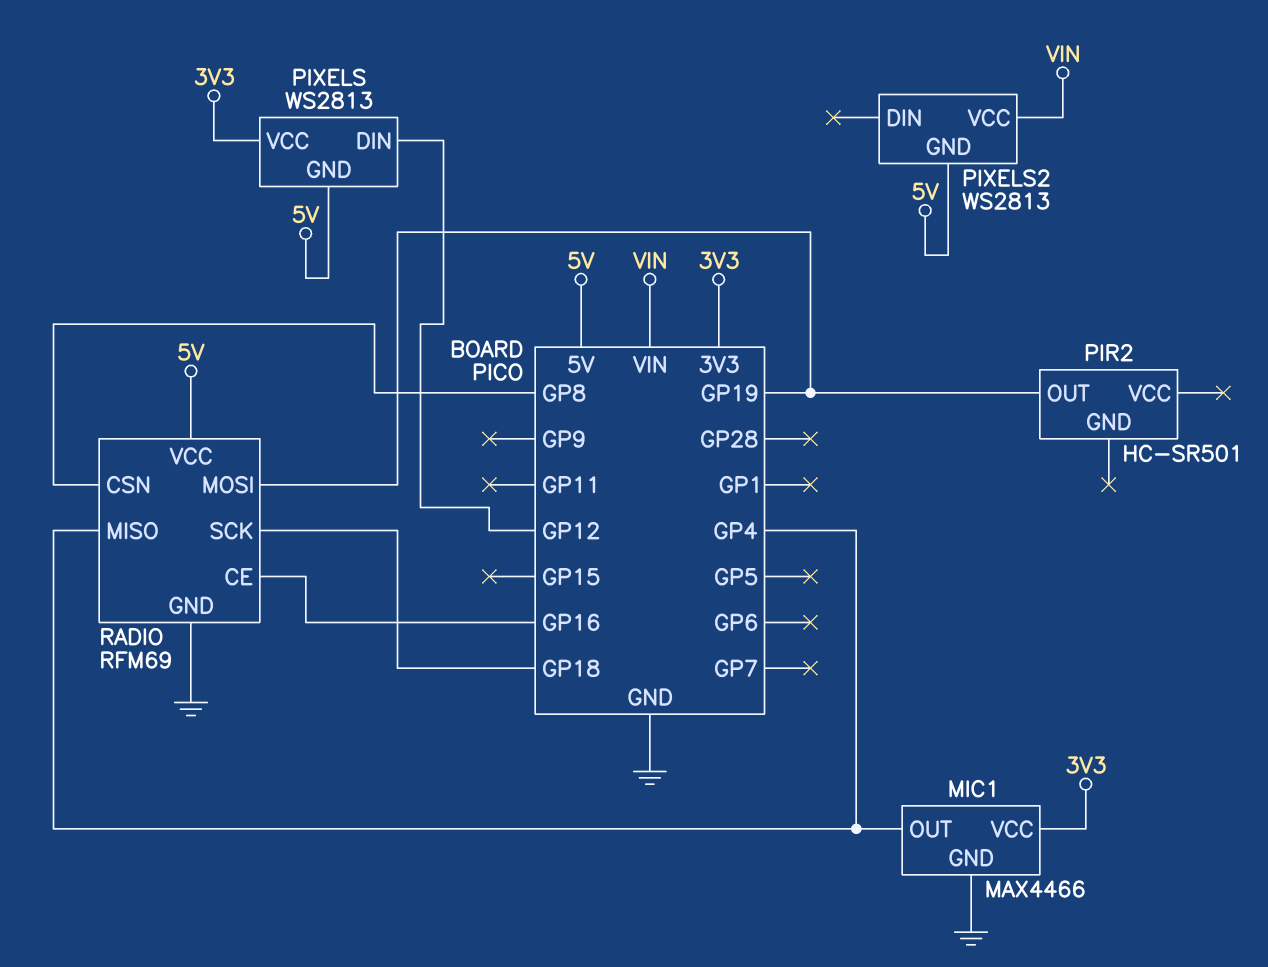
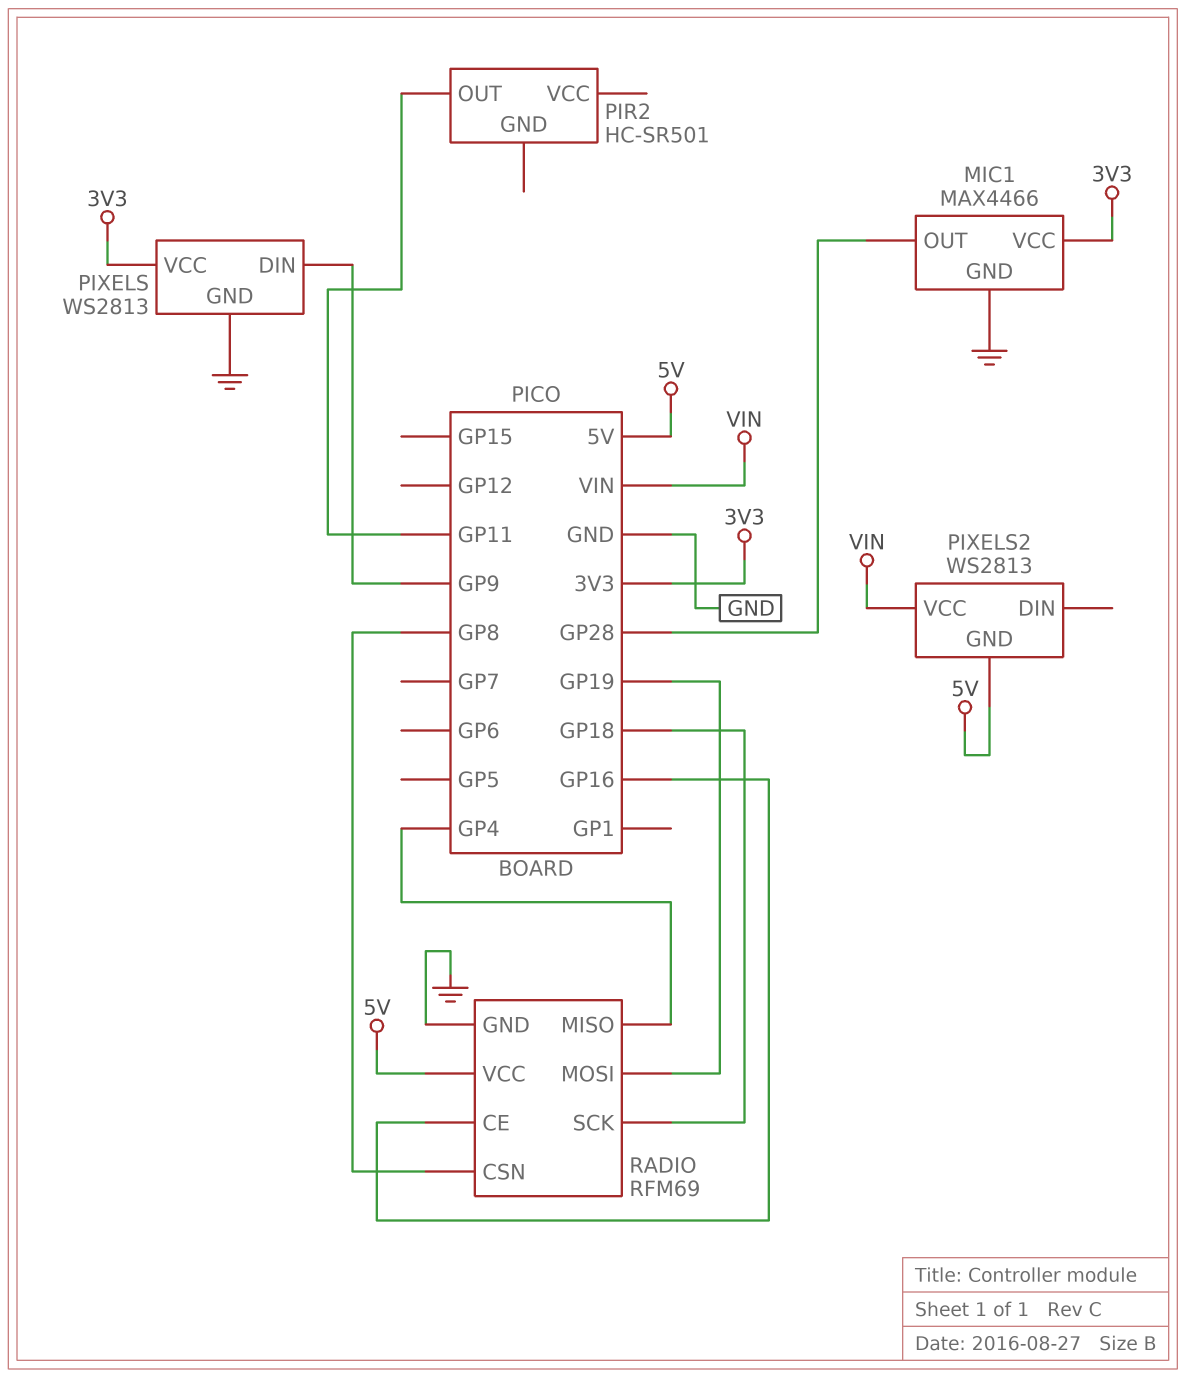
MIC1 pin OUT: GP4 -> GP28
PIR2 pin OUT: GP19 -> GP11
PIXELS pin DIN: GP12 -> GP9
PIXELS pin GND: 5V -> GND

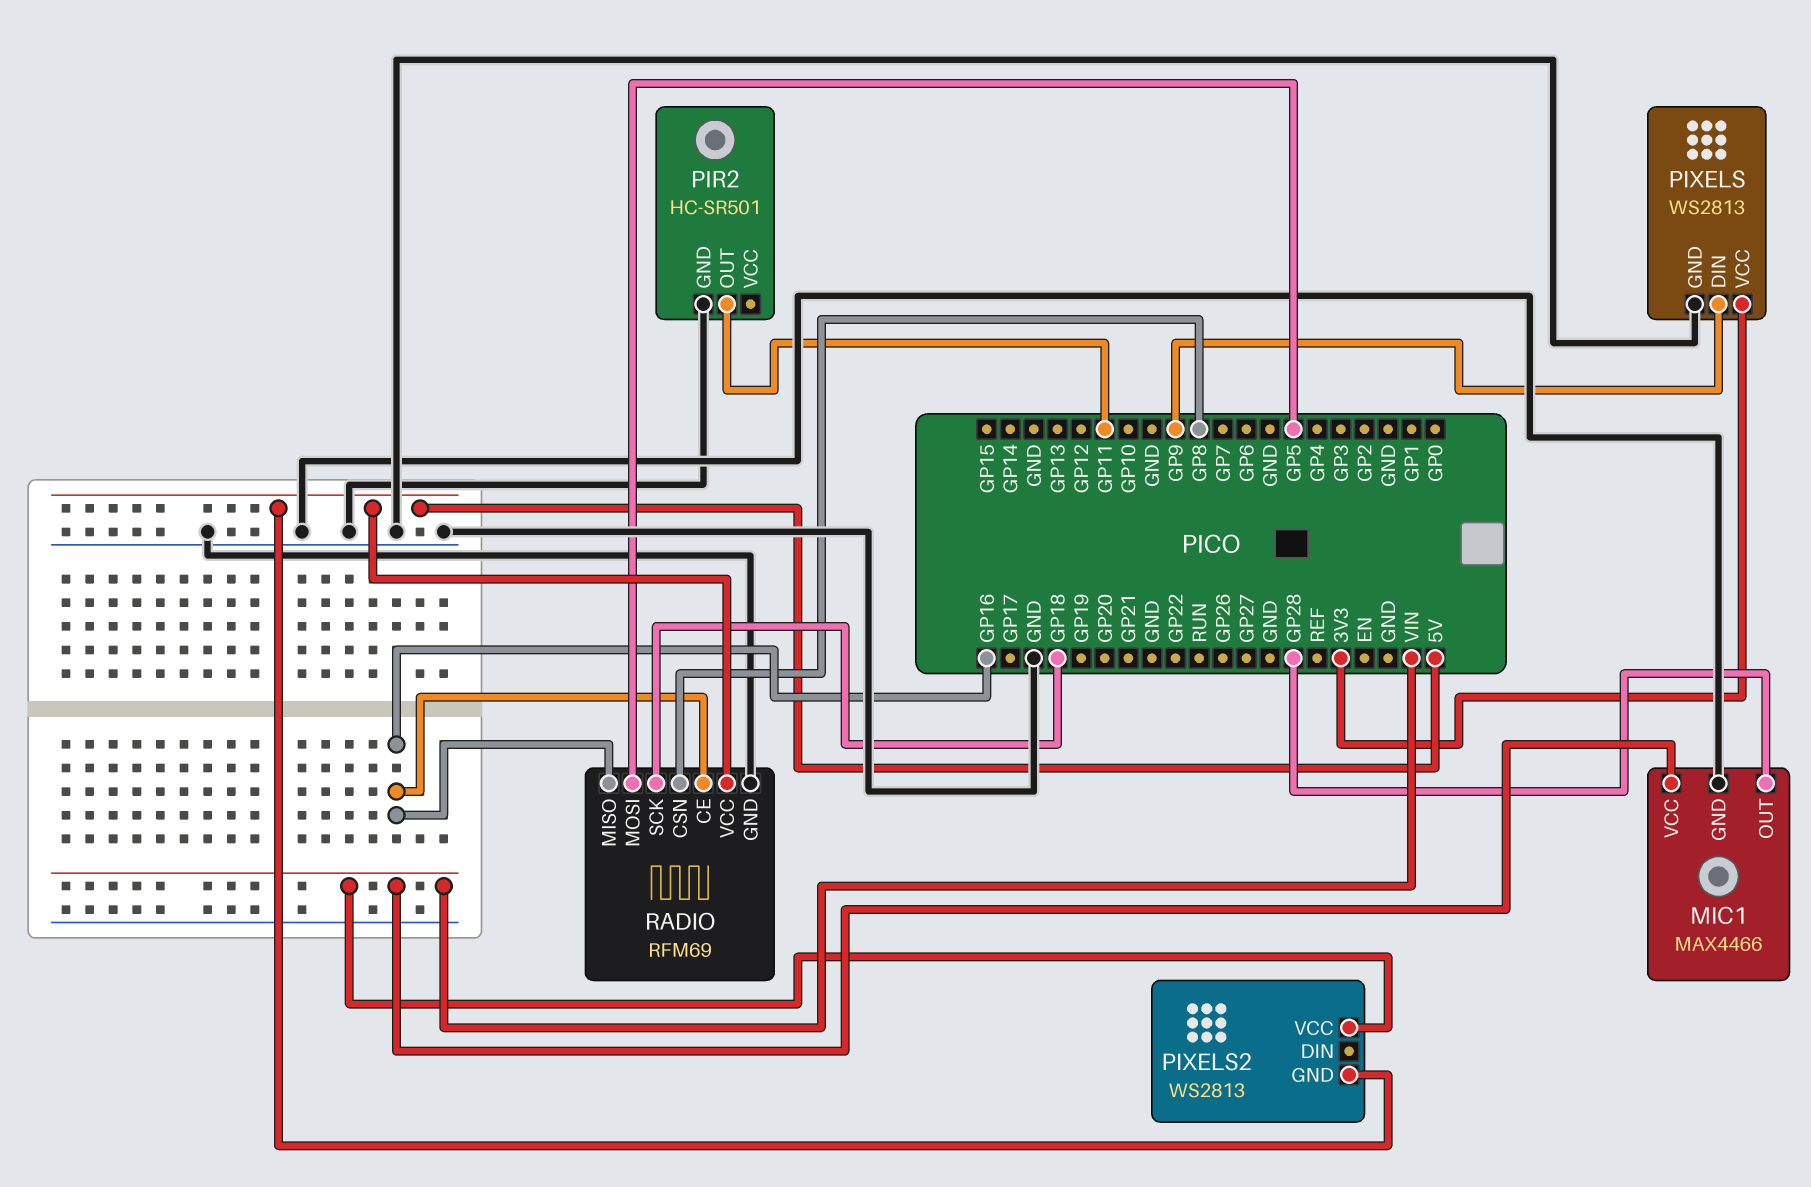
MIC1 pin VCC: 3V3 -> VIN
PIR2 pin GND: none -> GND
RADIO pin MISO: GP4 -> GP16
RADIO pin MOSI: GP19 -> GP5

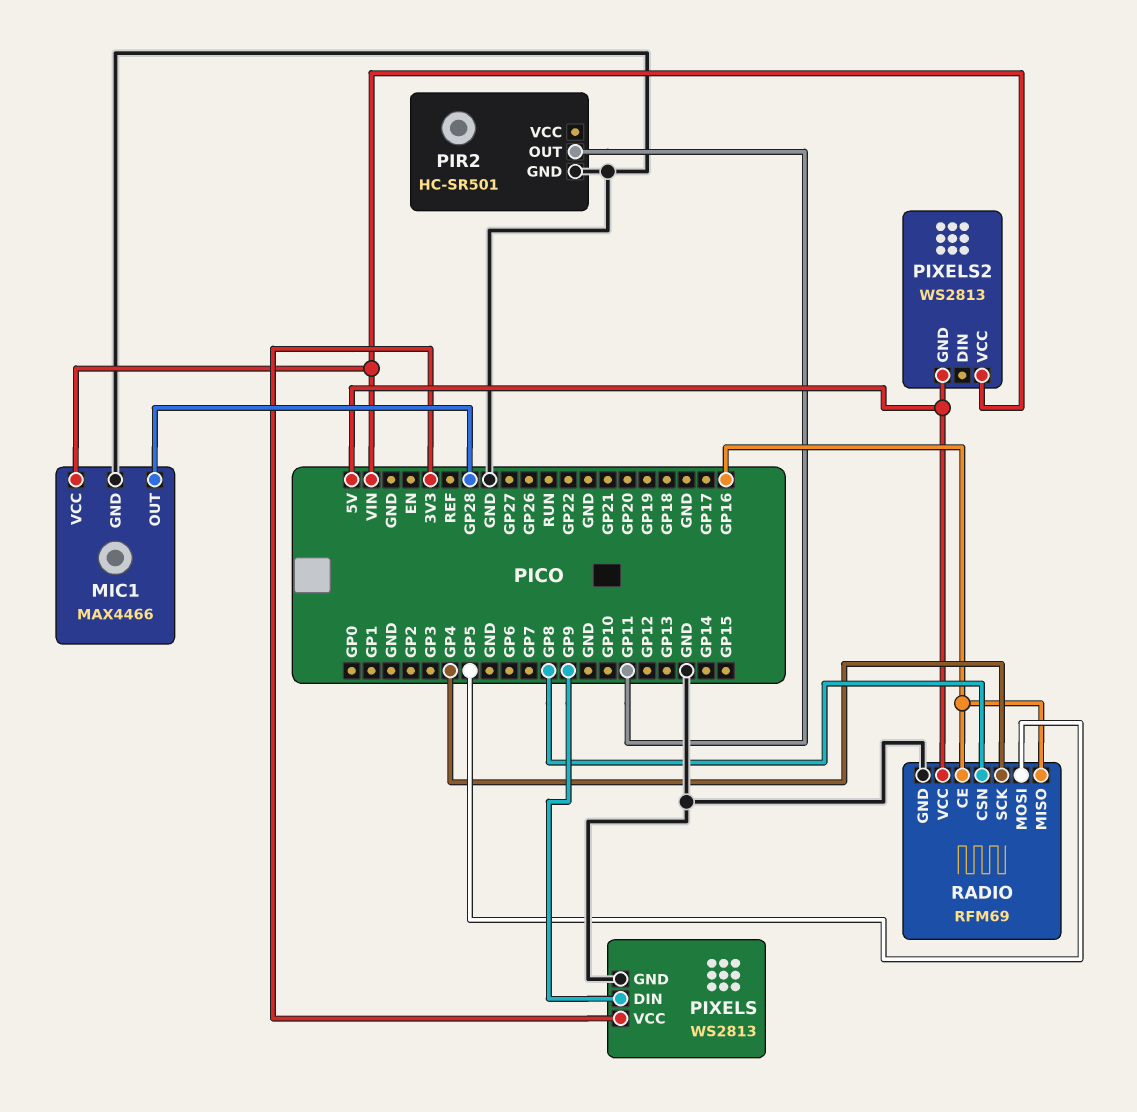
RADIO pin SCK: GP18 -> GP4

